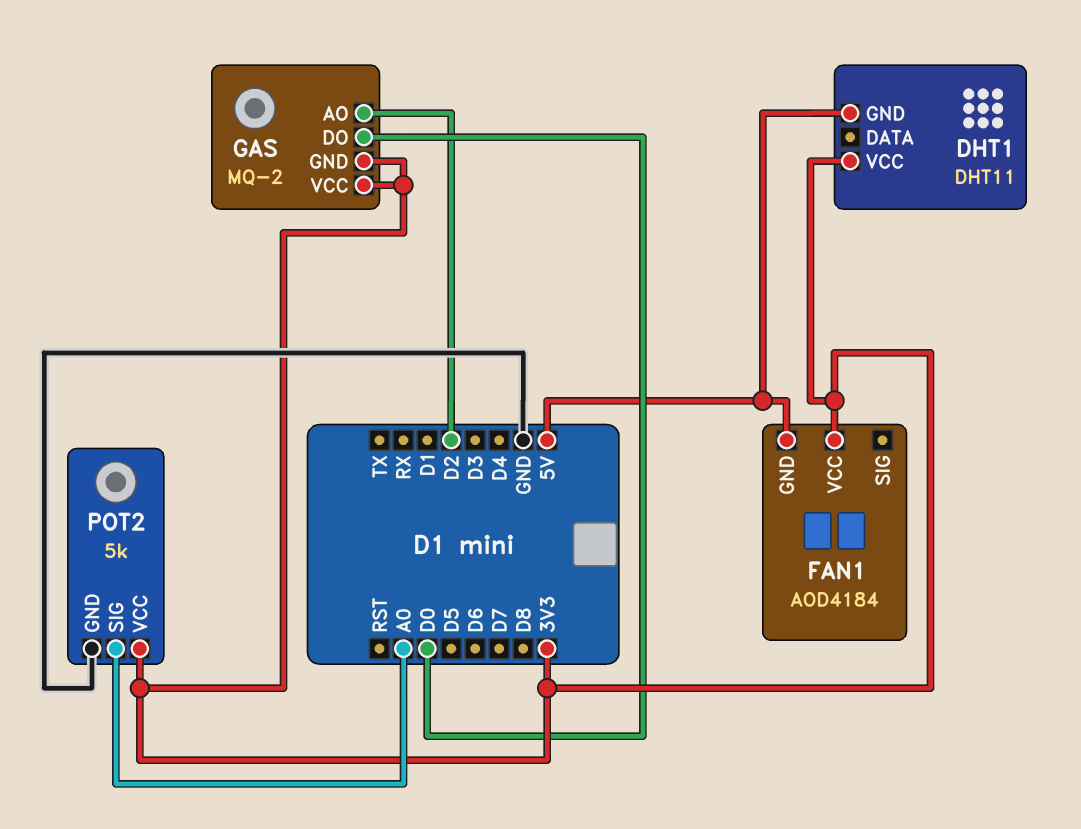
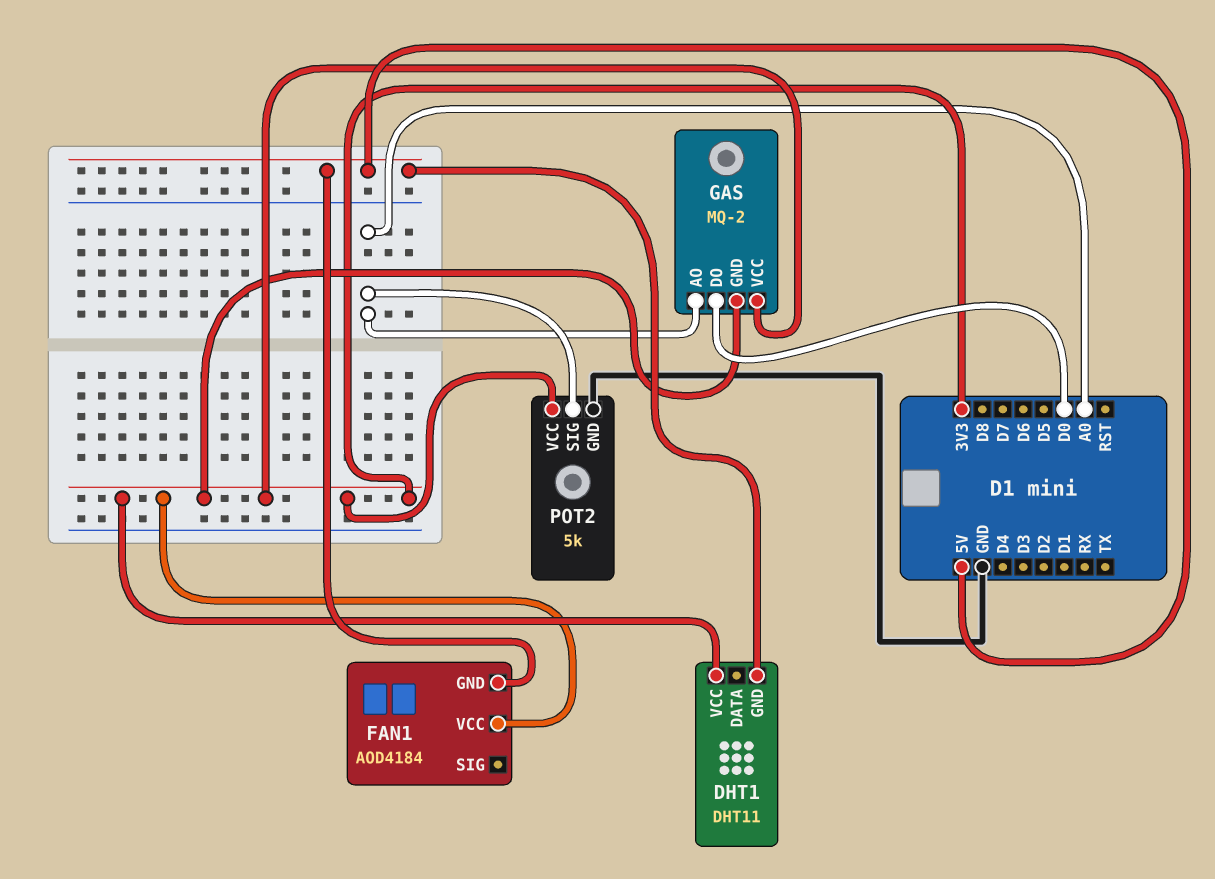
GAS pin AO: D2 -> A0

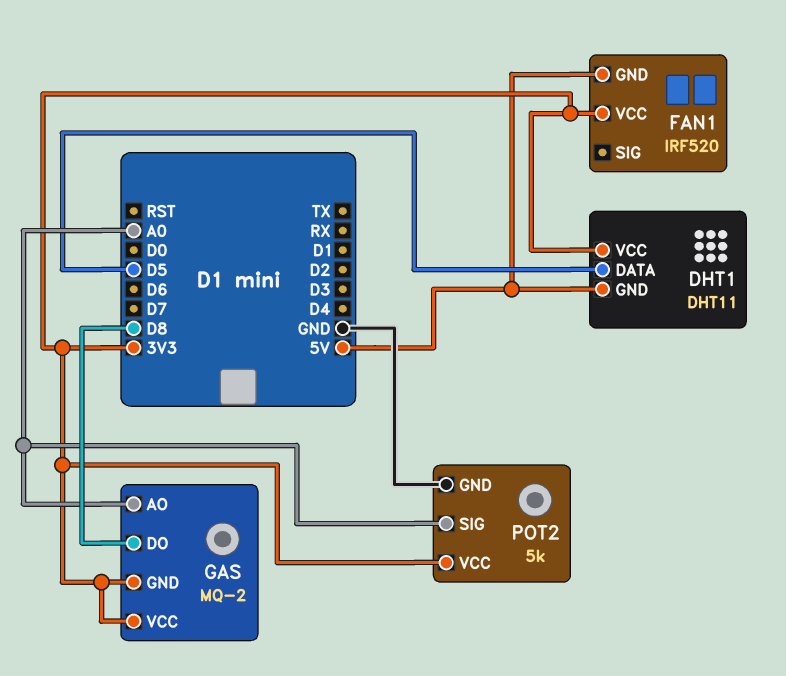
DHT1 pin DATA: none -> D5
FAN1: AOD4184 -> IRF520
GAS pin DO: D0 -> D8

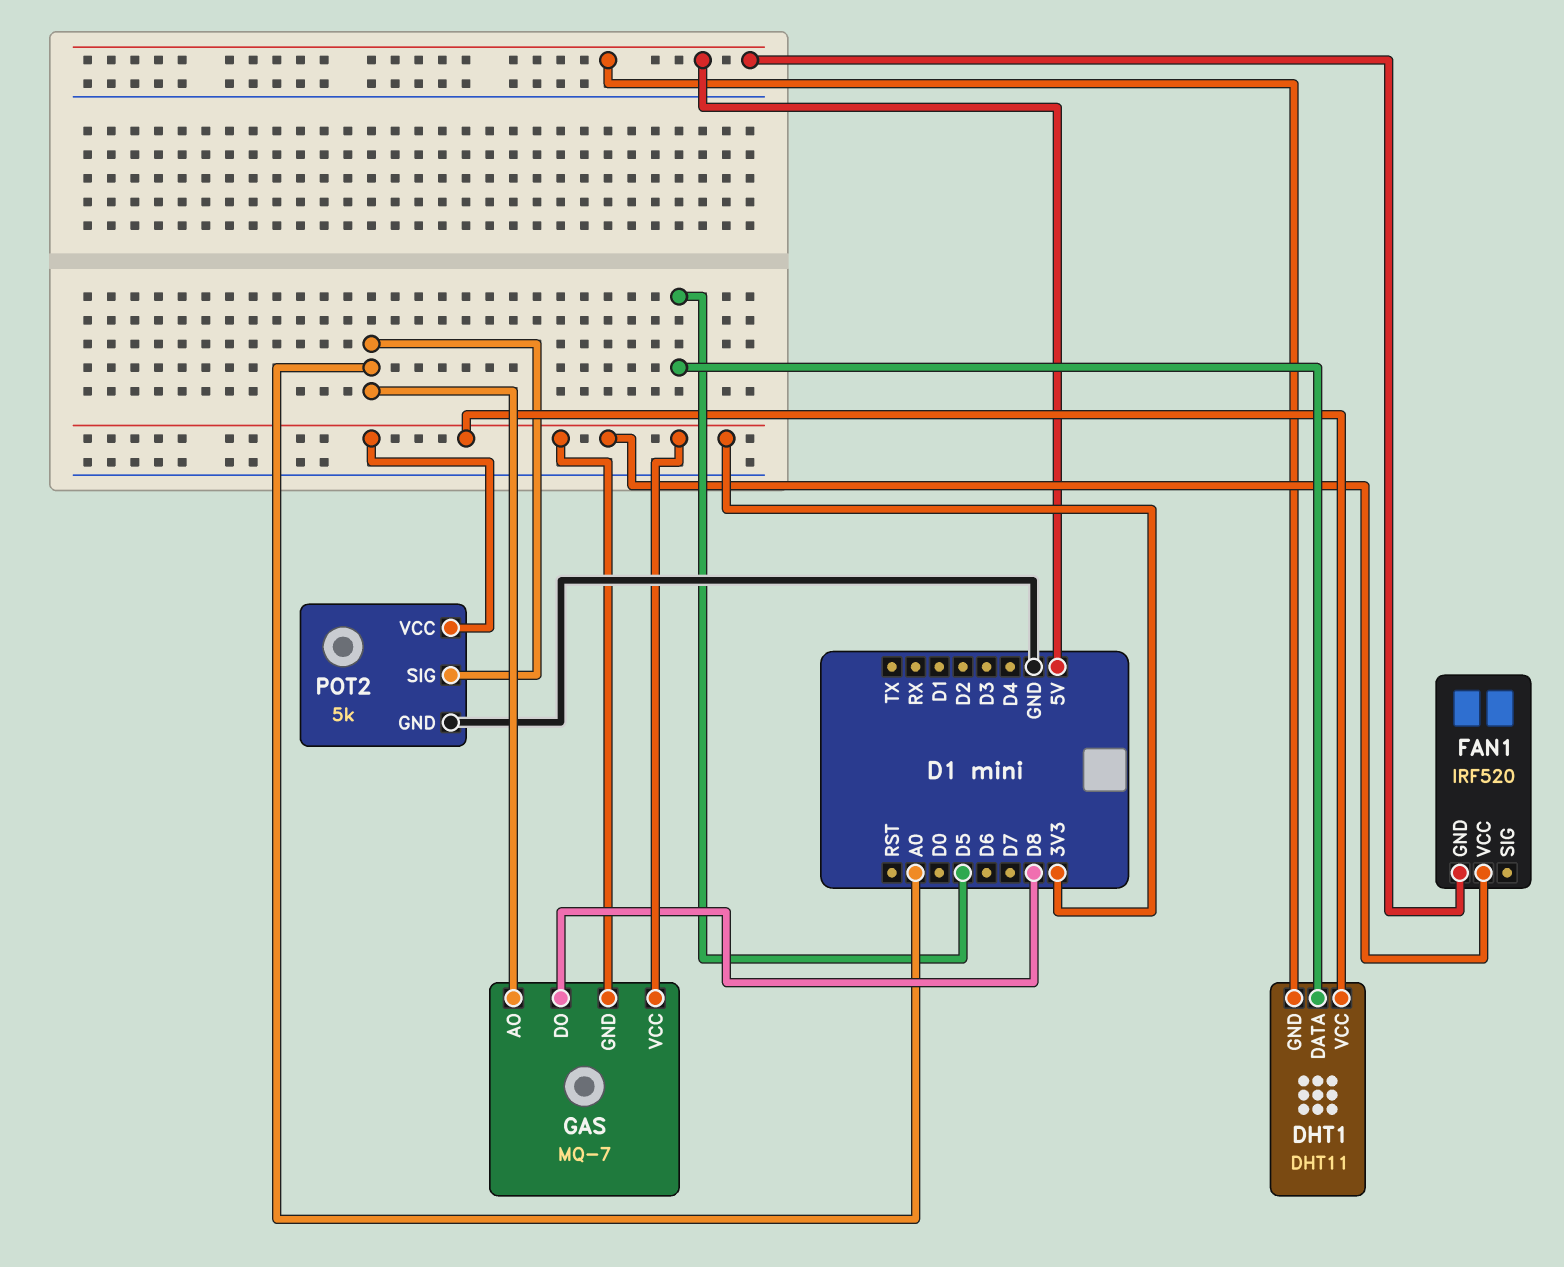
GAS: MQ-2 -> MQ-7

